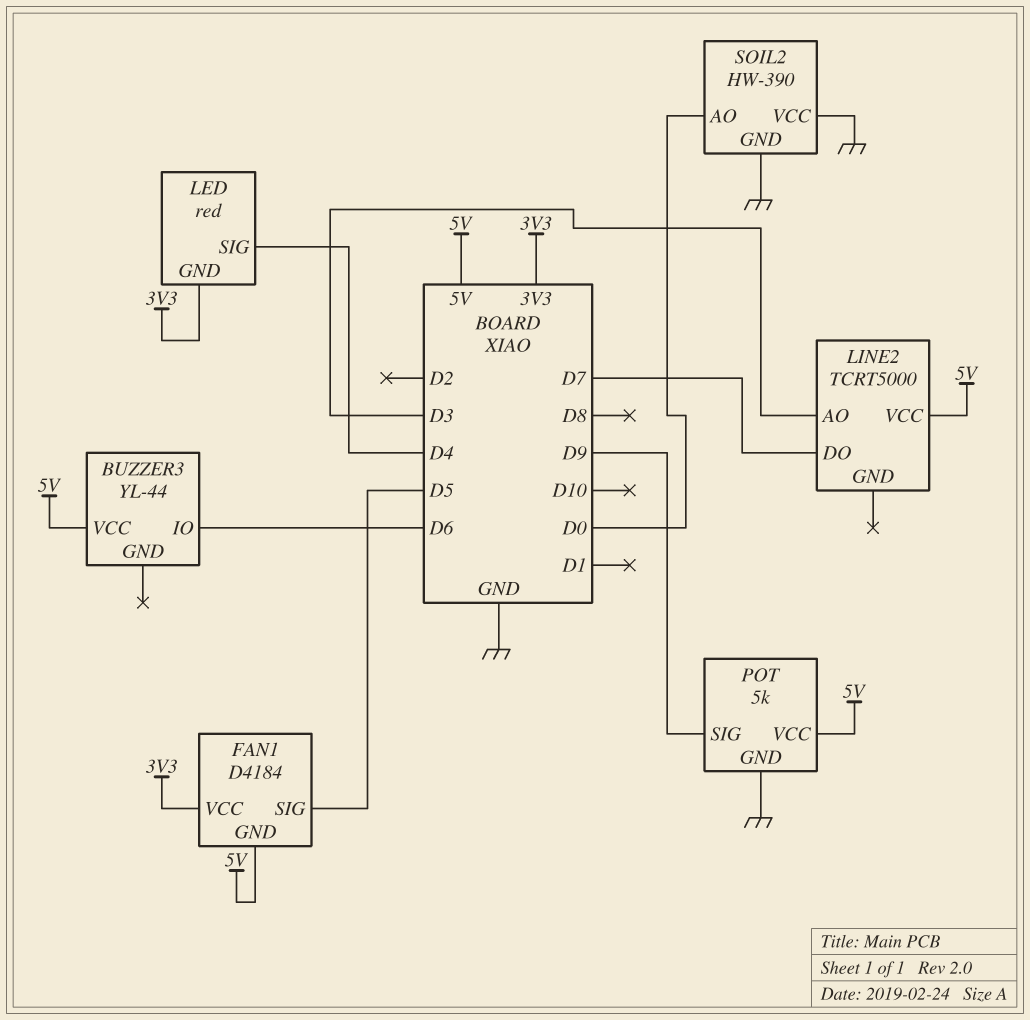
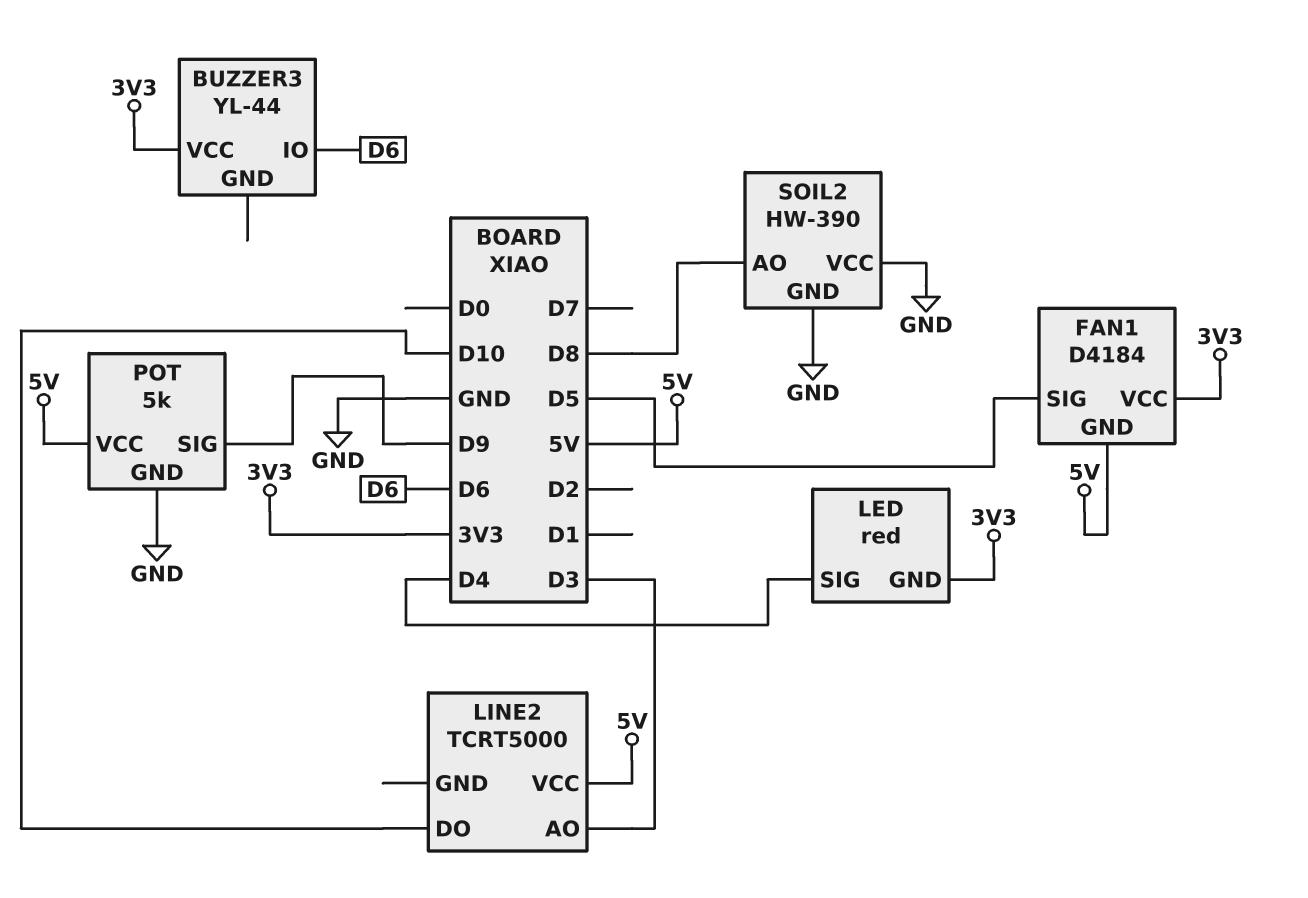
BUZZER3 pin VCC: 5V -> 3V3
LINE2 pin DO: D7 -> D10
SOIL2 pin AO: D0 -> D8

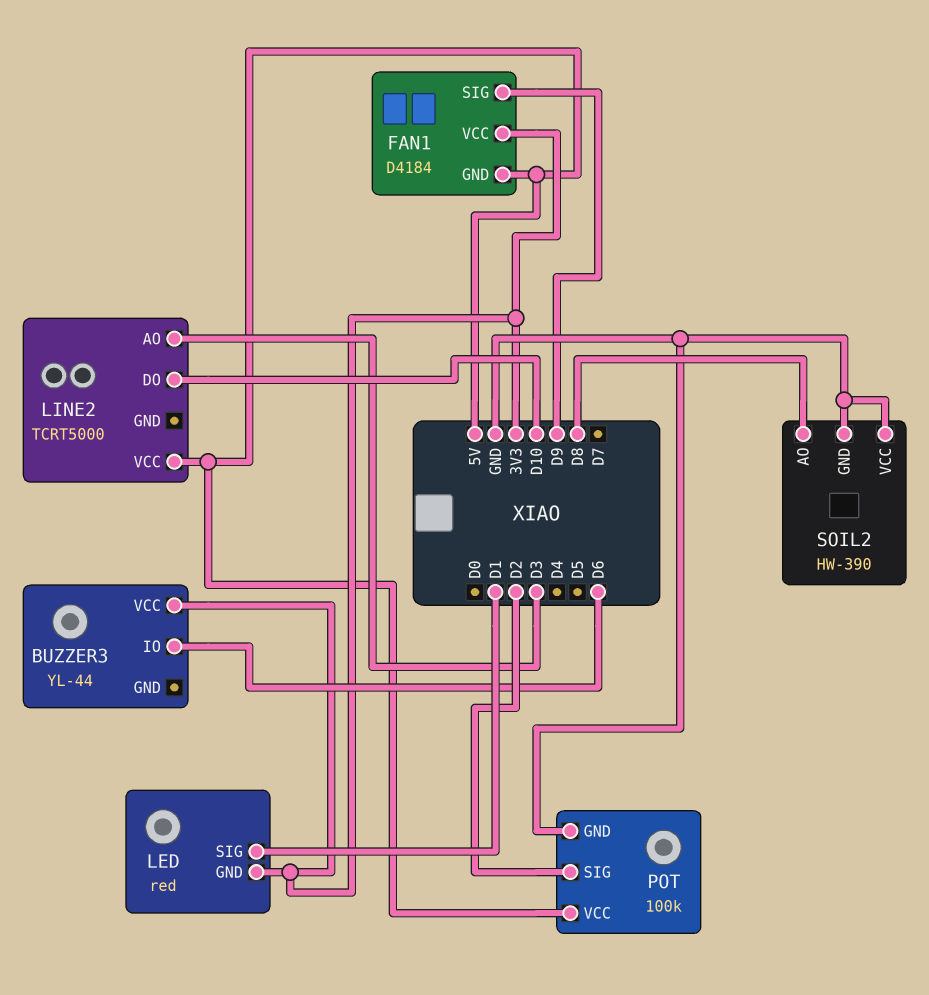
FAN1 pin SIG: D5 -> D9
LED pin SIG: D4 -> D1
POT: 5k -> 100k
POT pin SIG: D9 -> D2

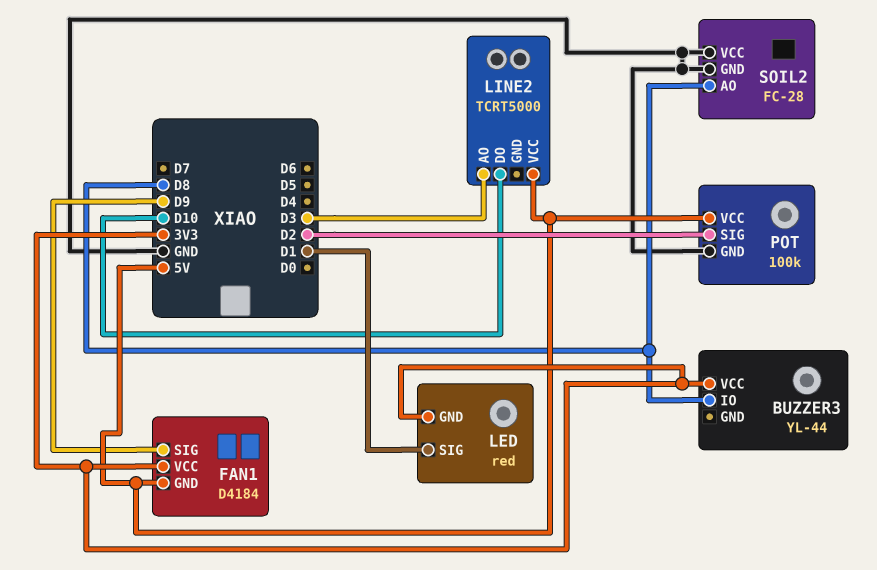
BUZZER3 pin IO: D6 -> D8
SOIL2: HW-390 -> FC-28

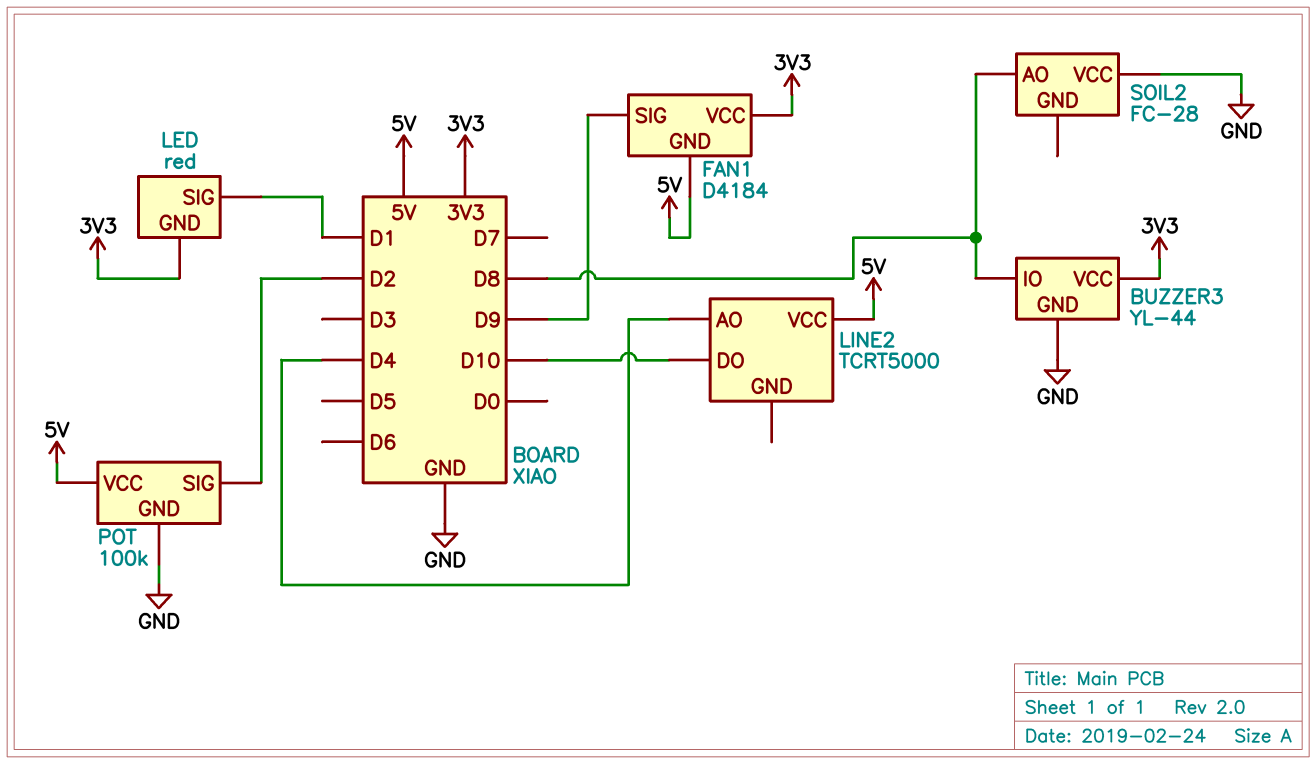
BUZZER3 pin GND: none -> GND
LINE2 pin AO: D3 -> D4
SOIL2 pin GND: GND -> none

